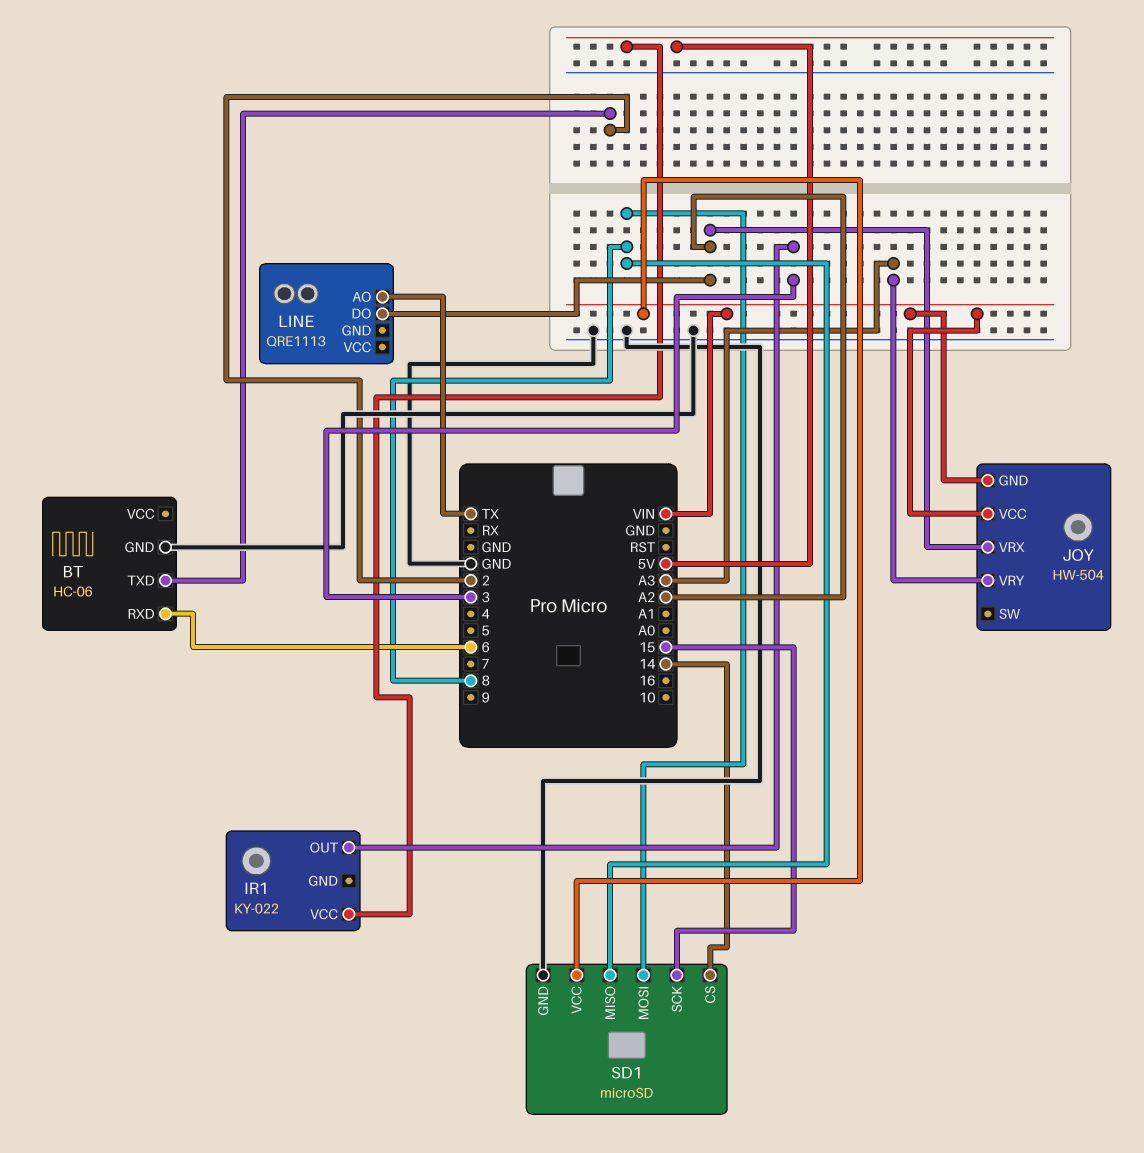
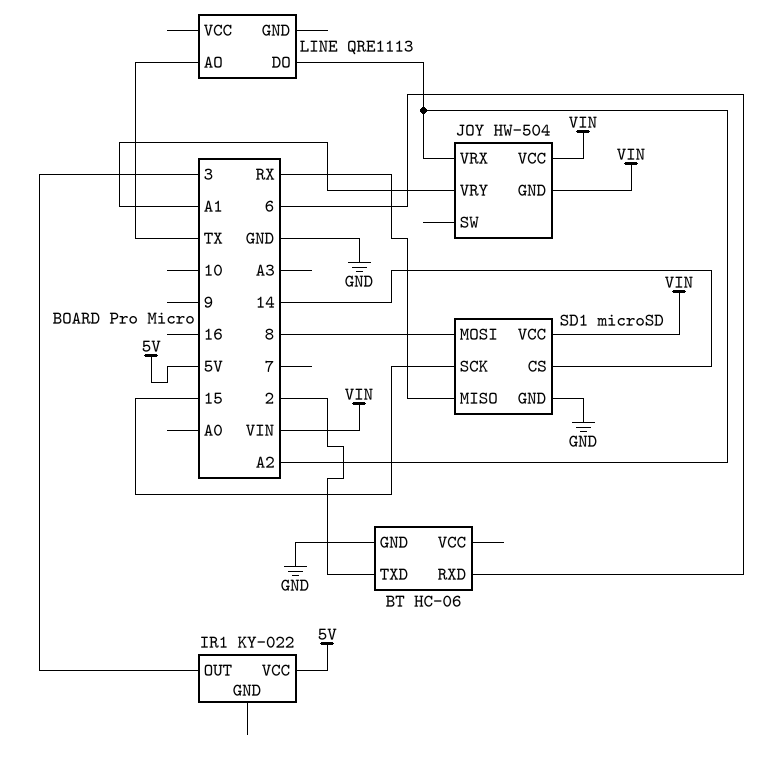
JOY pin VRY: A3 -> A1
SD1 pin MISO: 8 -> RX

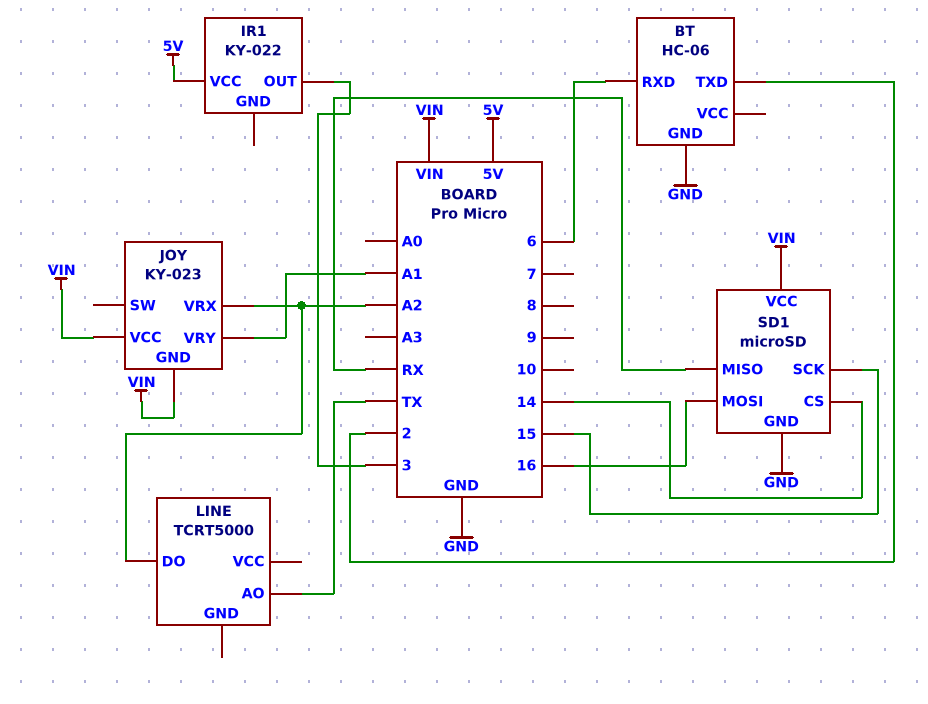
JOY: HW-504 -> KY-023
LINE: QRE1113 -> TCRT5000
SD1 pin MOSI: 8 -> 16

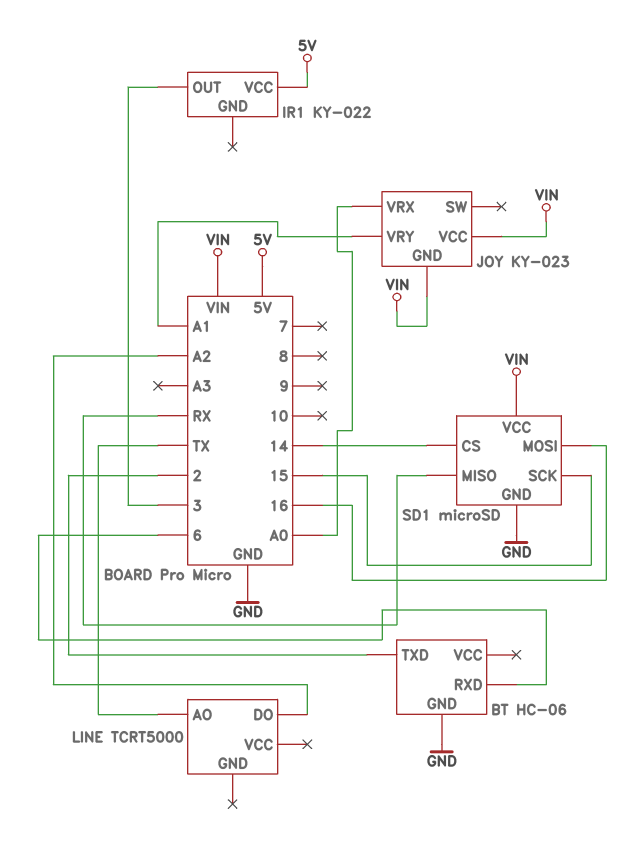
JOY pin VRX: A2 -> A0

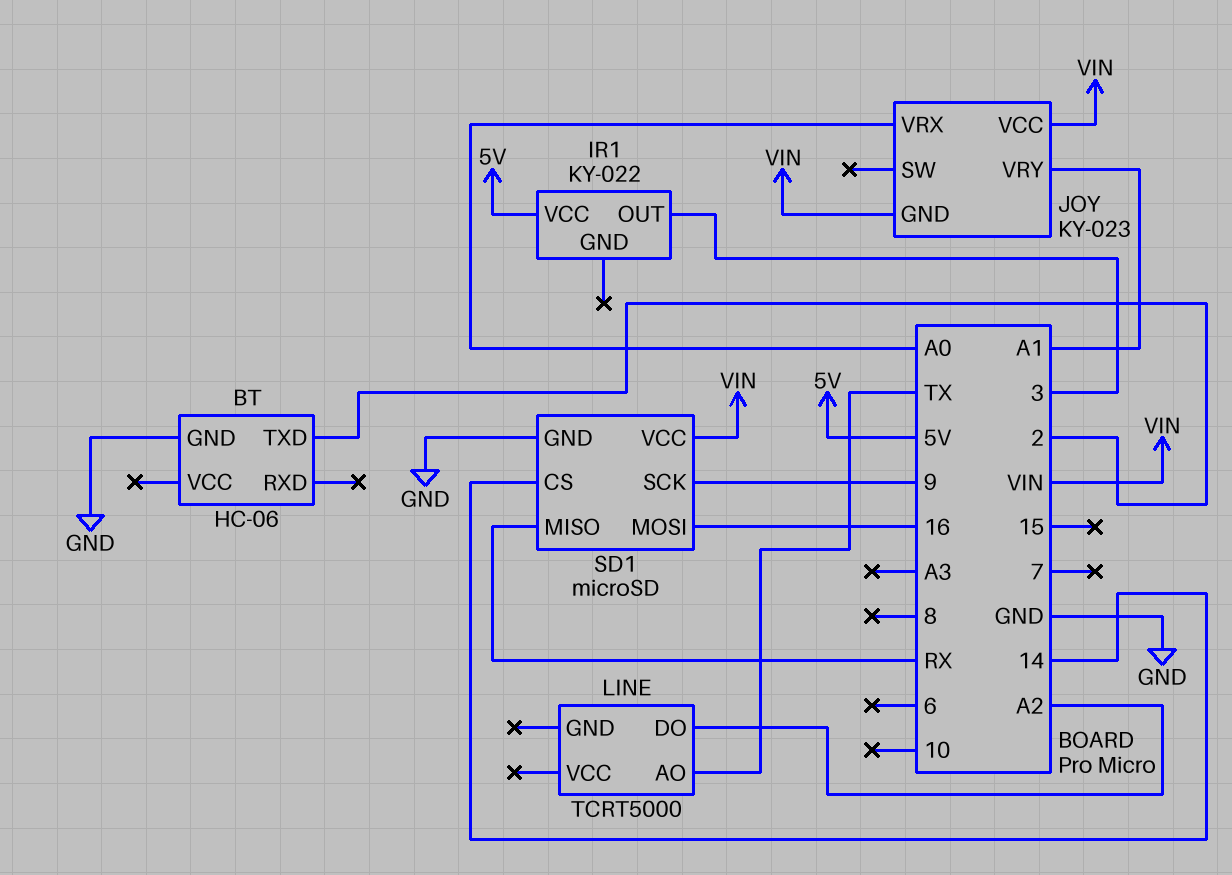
BT pin RXD: 6 -> none
SD1 pin SCK: 15 -> 9

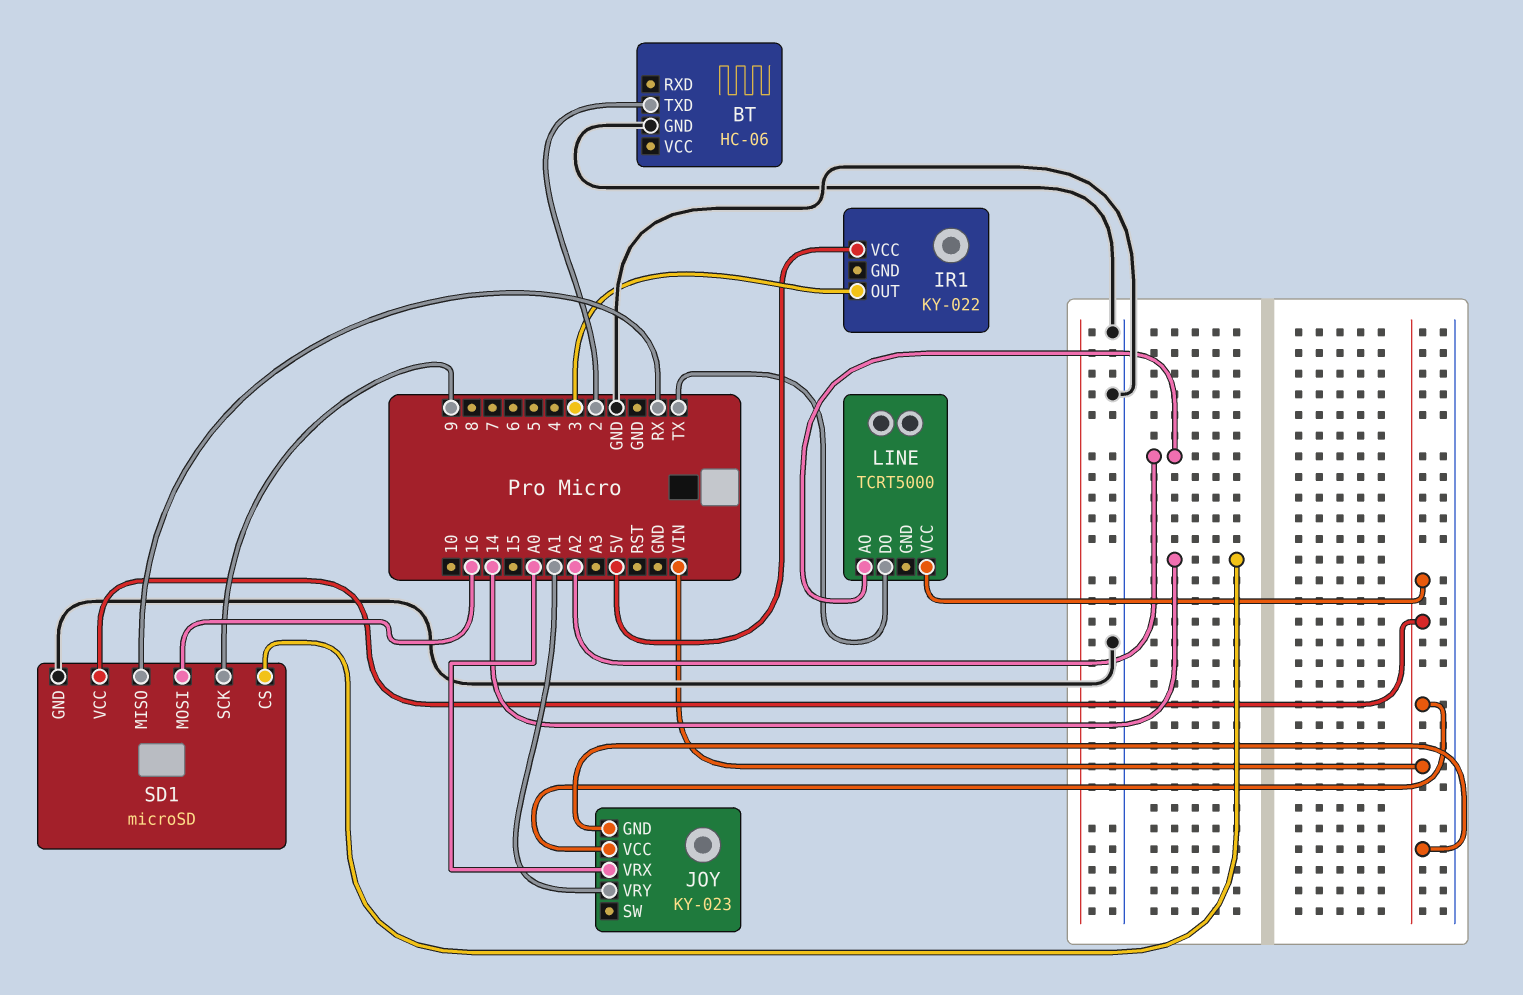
LINE pin AO: TX -> A2
LINE pin DO: A2 -> TX
LINE pin VCC: none -> VIN

